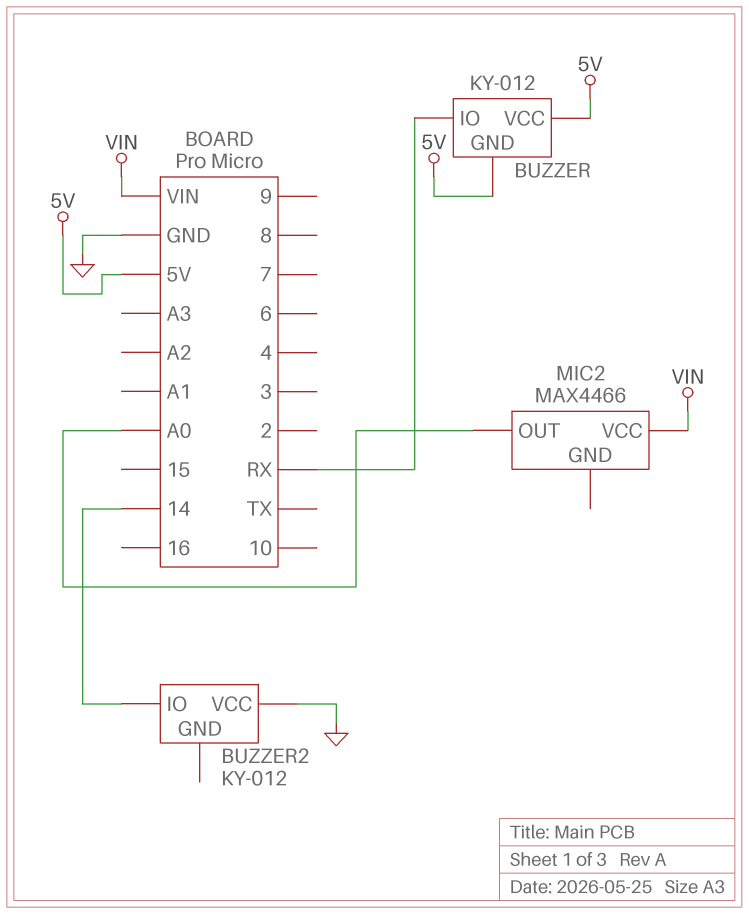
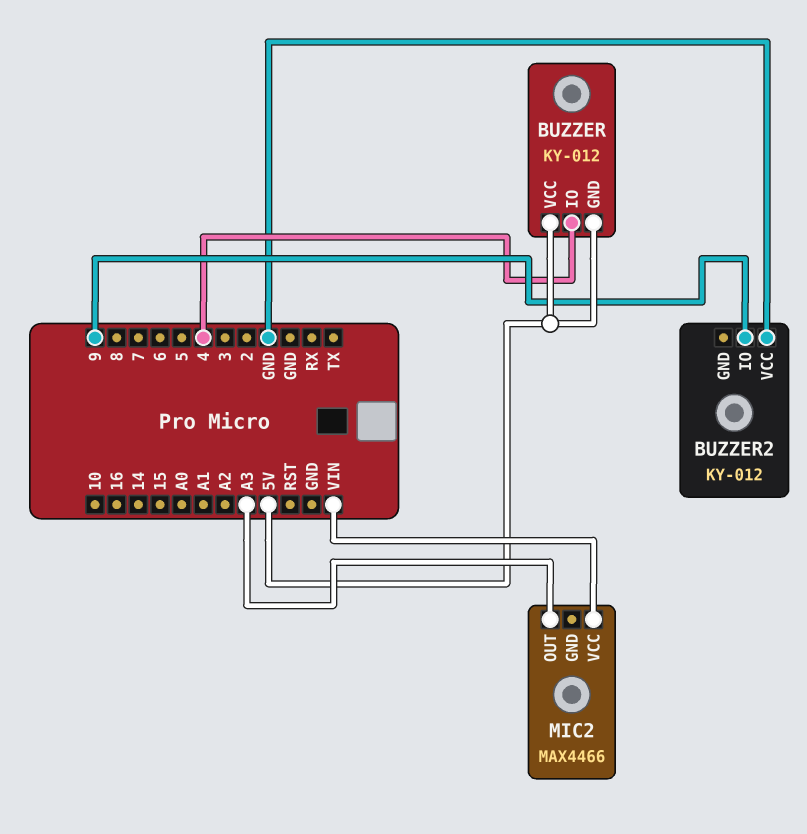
BUZZER pin IO: RX -> 4
BUZZER2 pin IO: 14 -> 9
MIC2 pin OUT: A0 -> A3

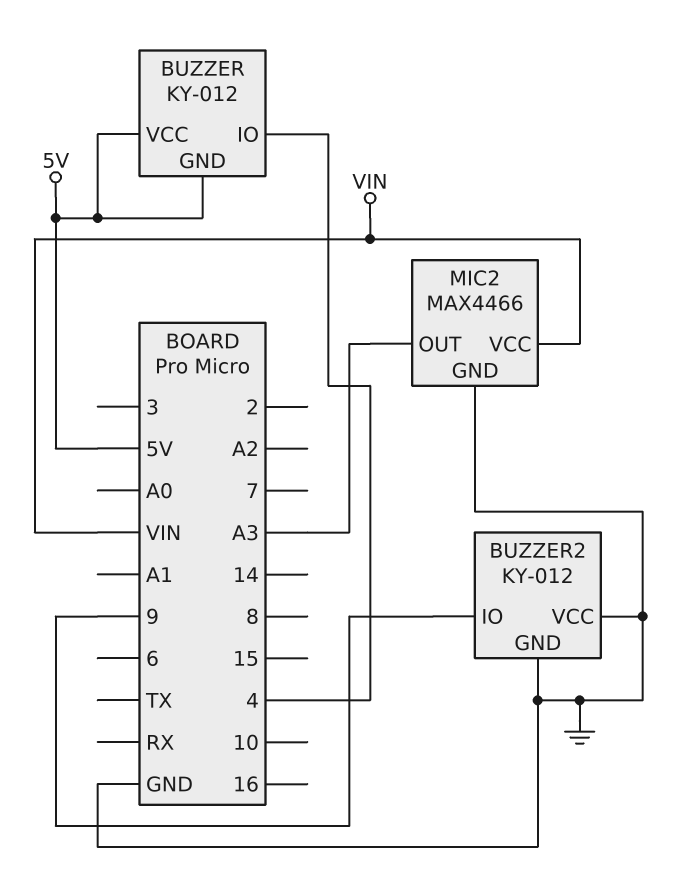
BUZZER2 pin GND: none -> GND
MIC2 pin GND: none -> GND

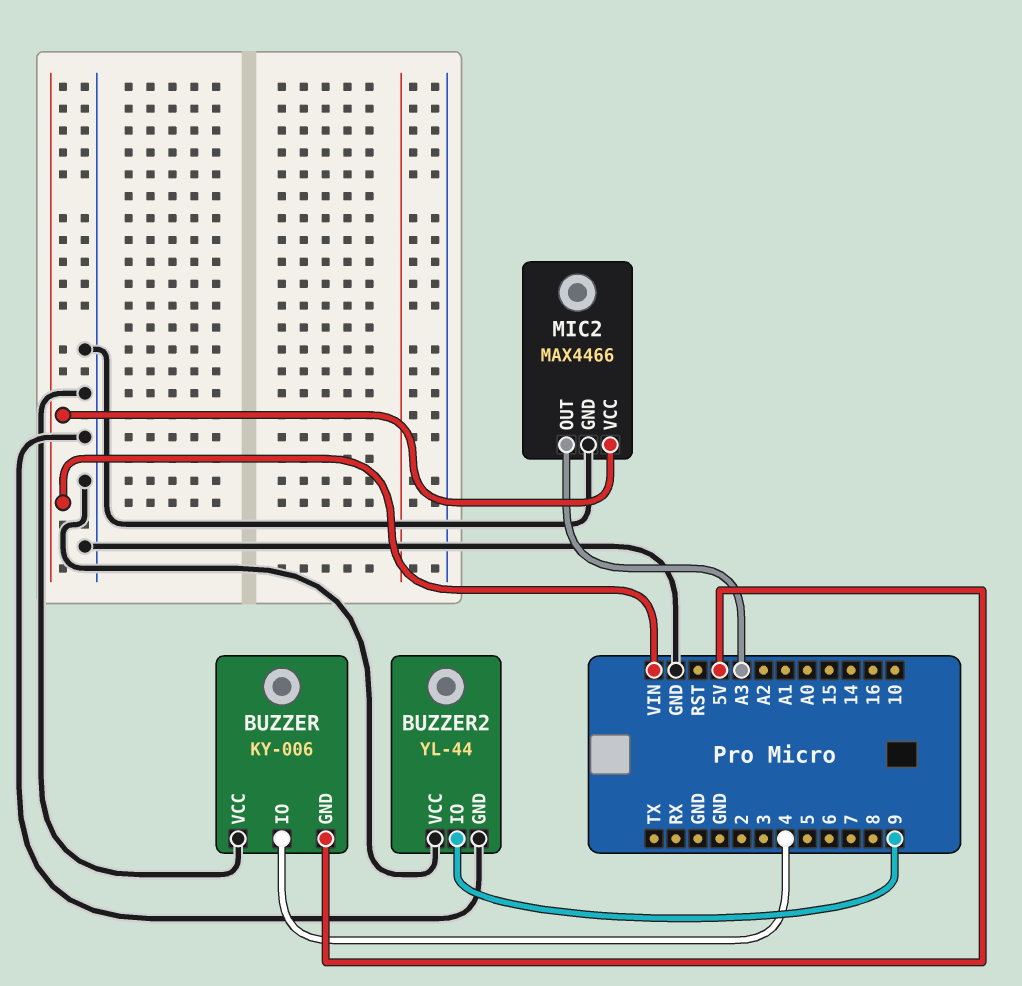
BUZZER: KY-012 -> KY-006
BUZZER pin VCC: 5V -> GND
BUZZER2: KY-012 -> YL-44

